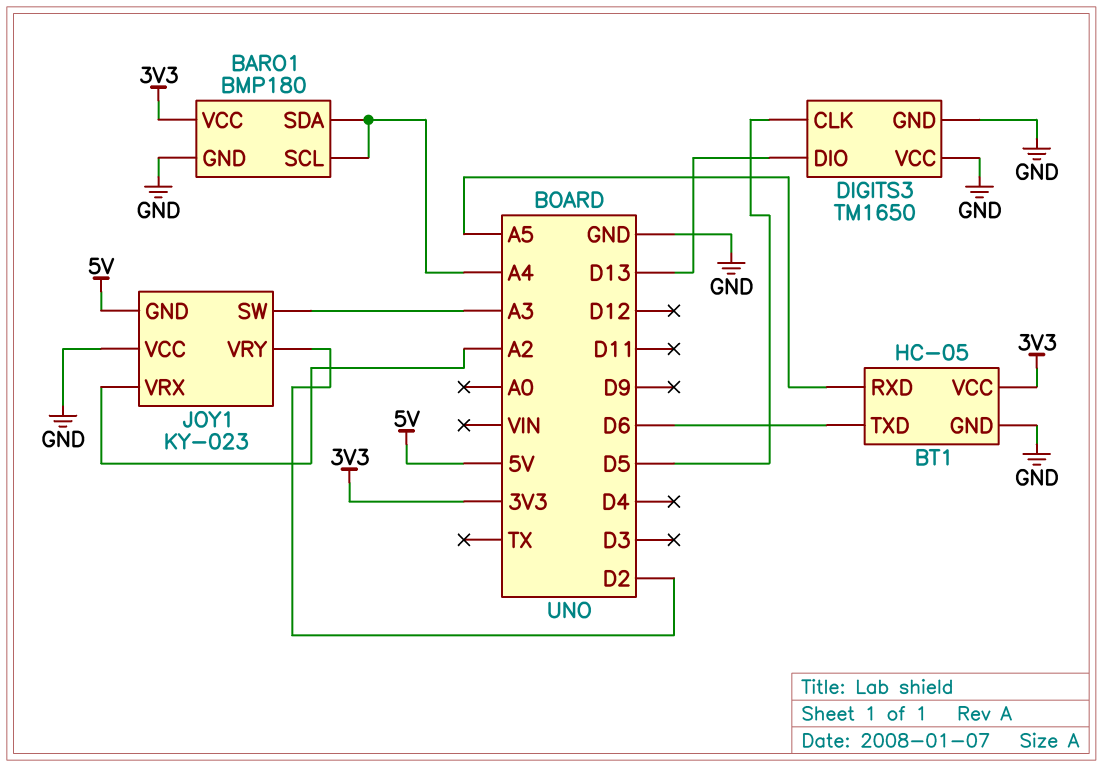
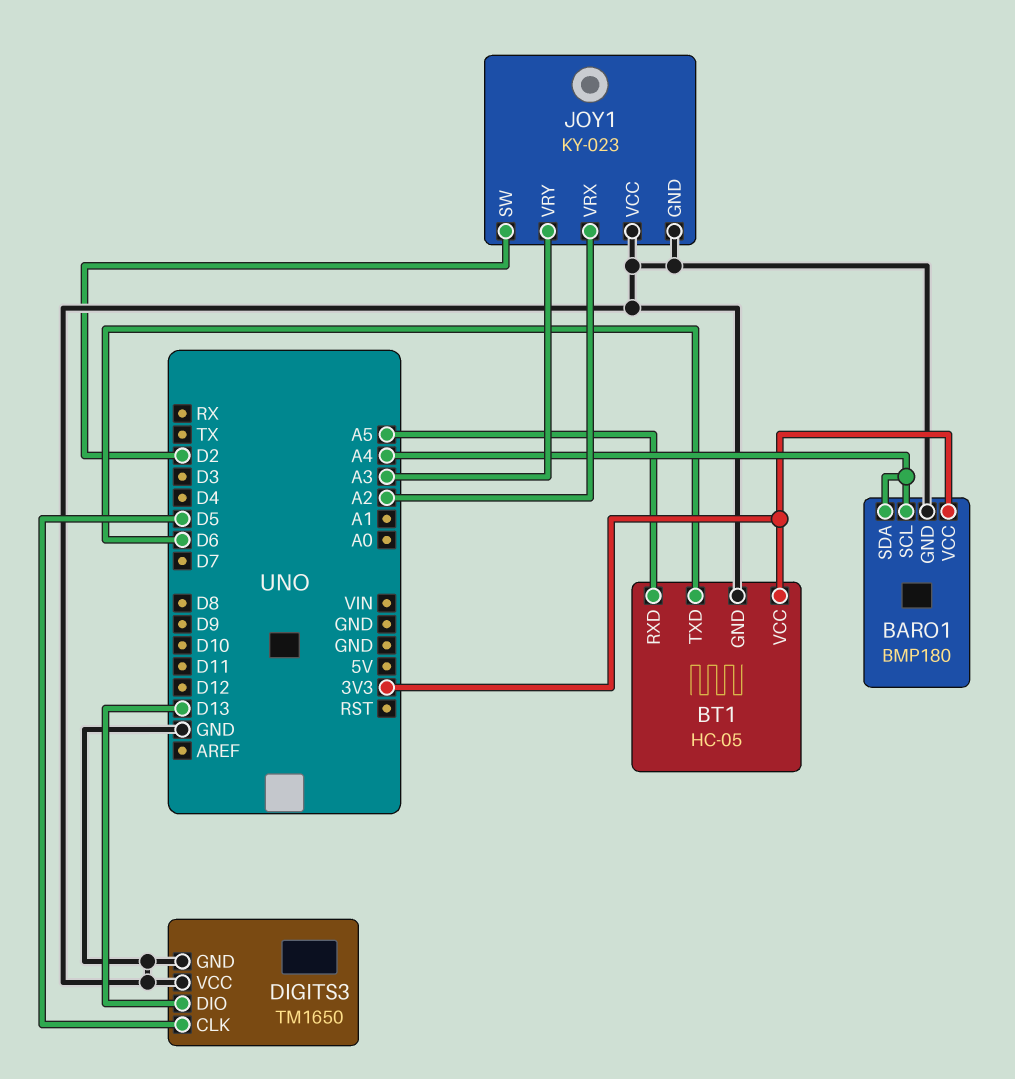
JOY1 pin GND: 5V -> GND
JOY1 pin SW: A3 -> D2
JOY1 pin VRY: D2 -> A3

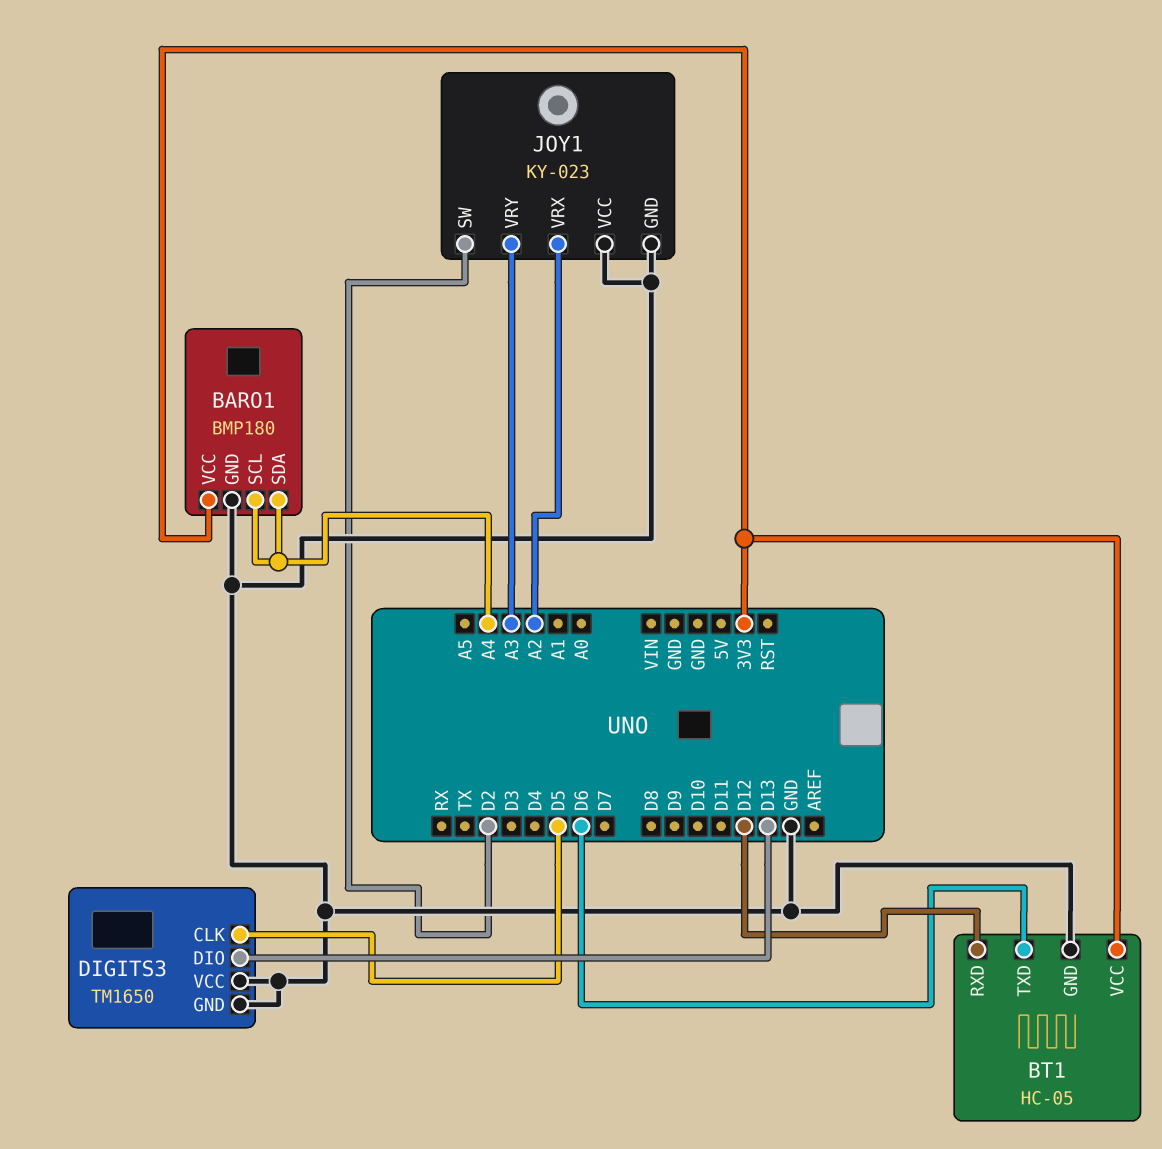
BT1 pin RXD: A5 -> D12

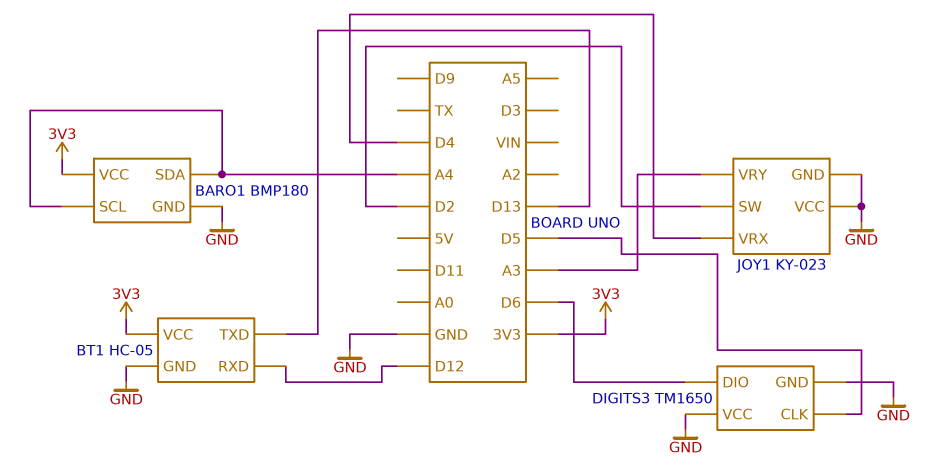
BT1 pin TXD: D6 -> D13
DIGITS3 pin DIO: D13 -> D6
JOY1 pin VRX: A2 -> D4

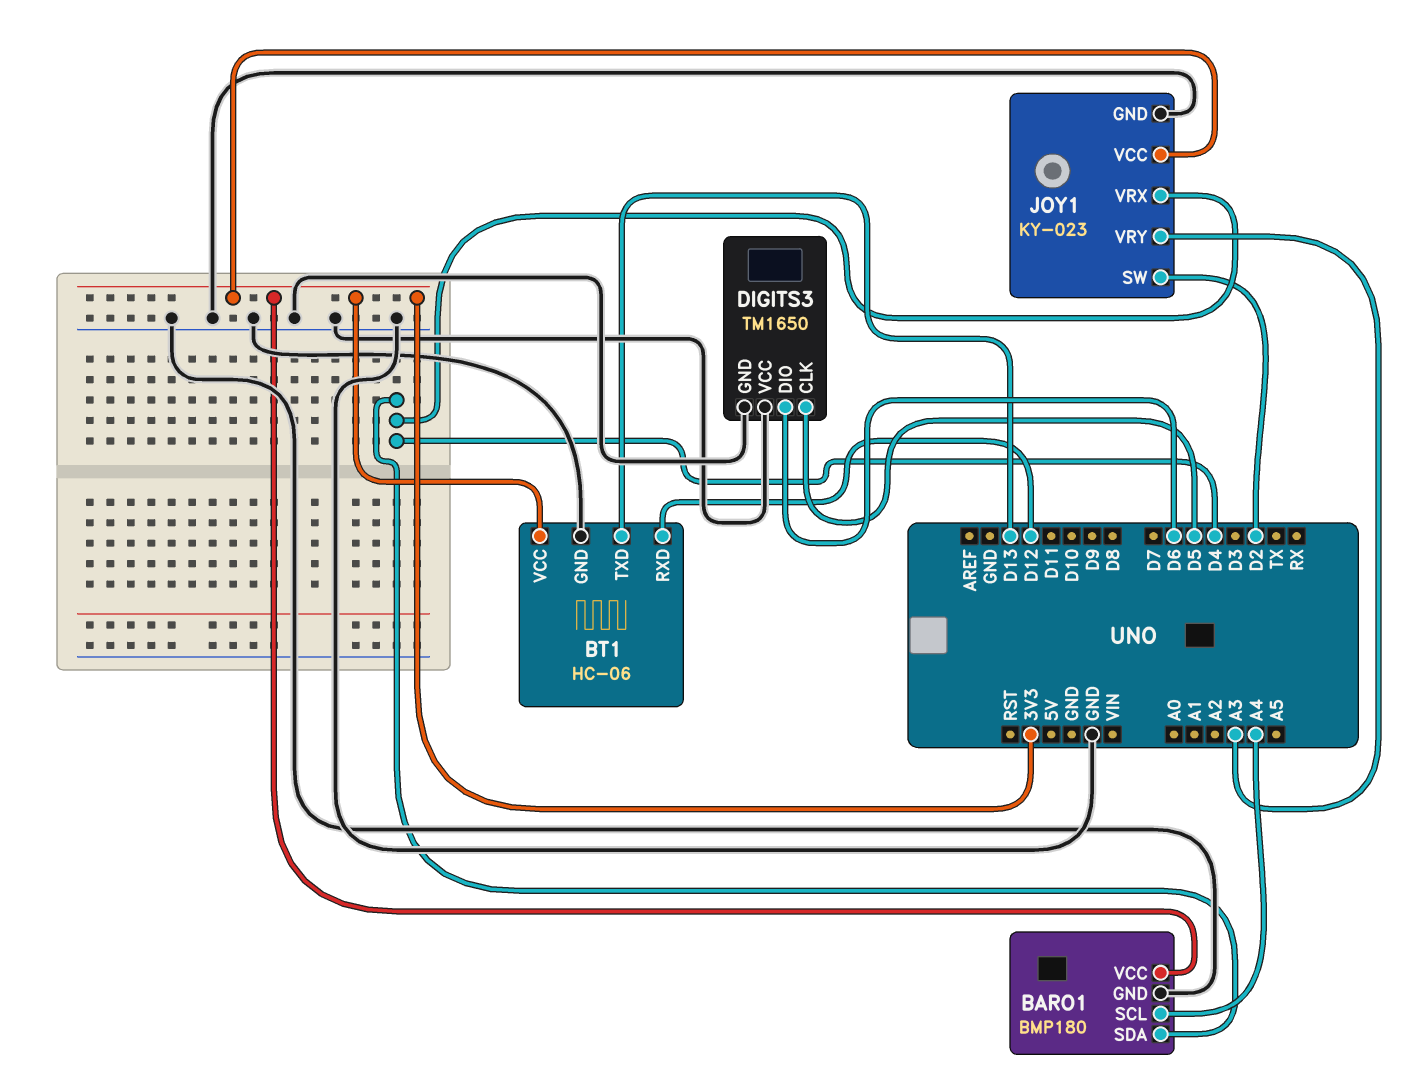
BARO1 pin SDA: A4 -> D4
BT1: HC-05 -> HC-06
JOY1 pin VCC: GND -> 3V3

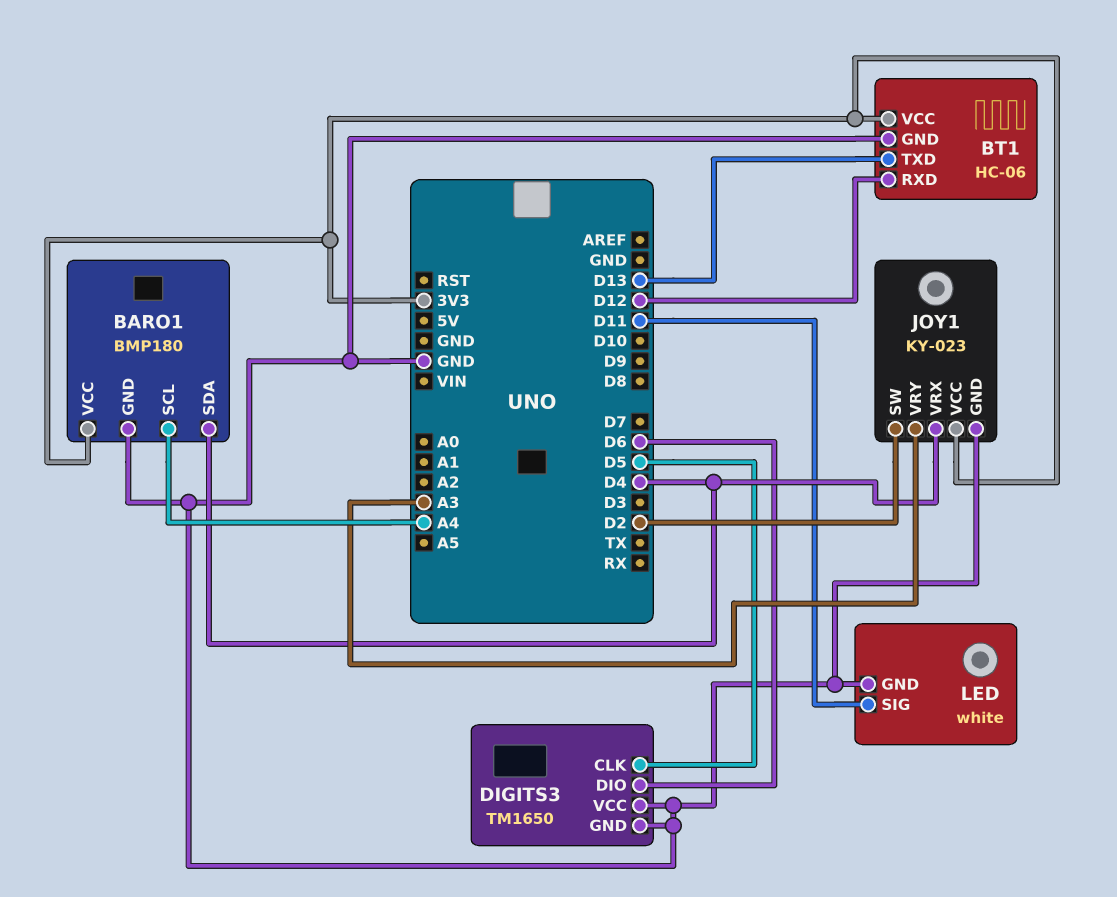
LED: none -> white
LED pin GND: none -> GND
LED pin SIG: none -> D11

